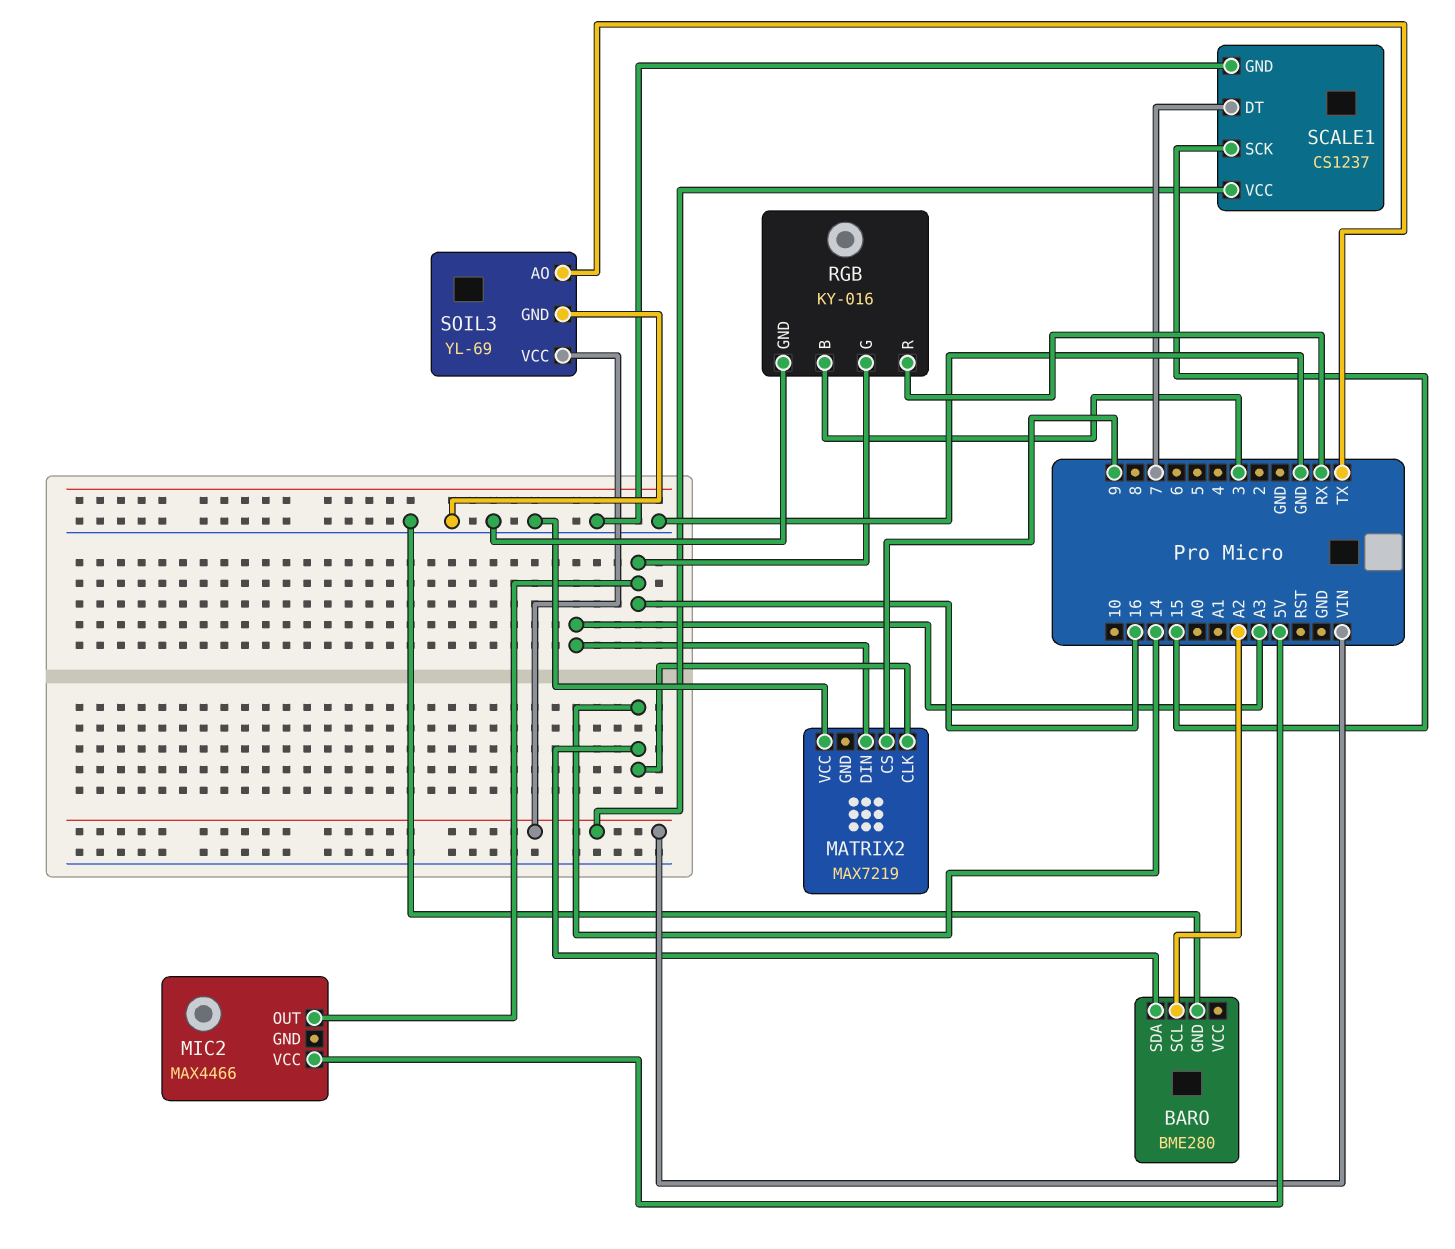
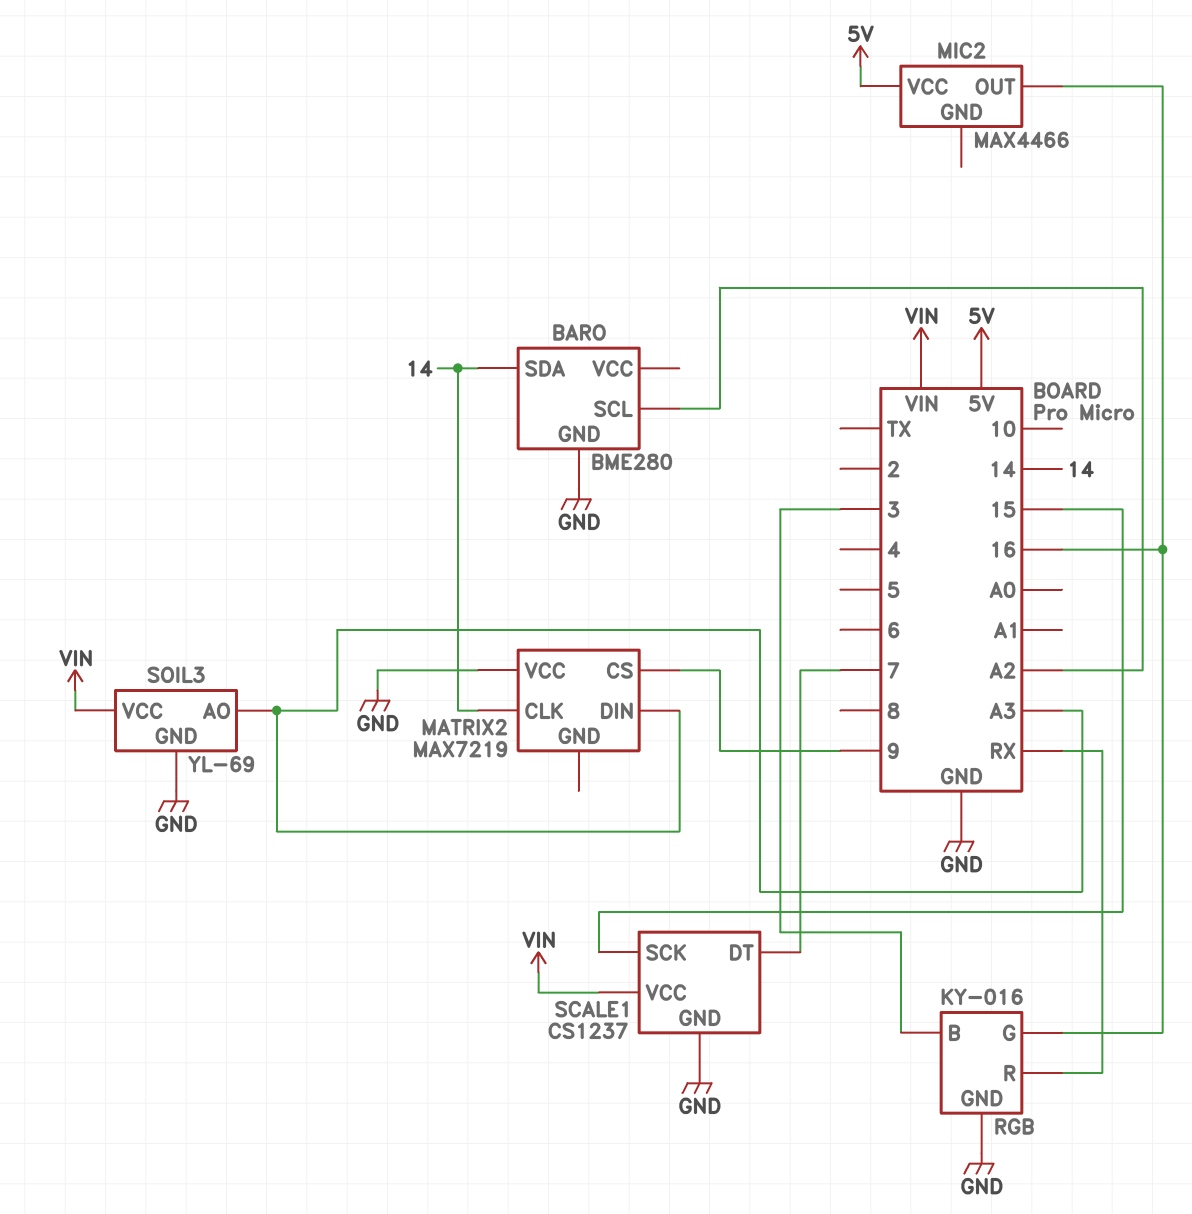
SOIL3 pin AO: TX -> A3

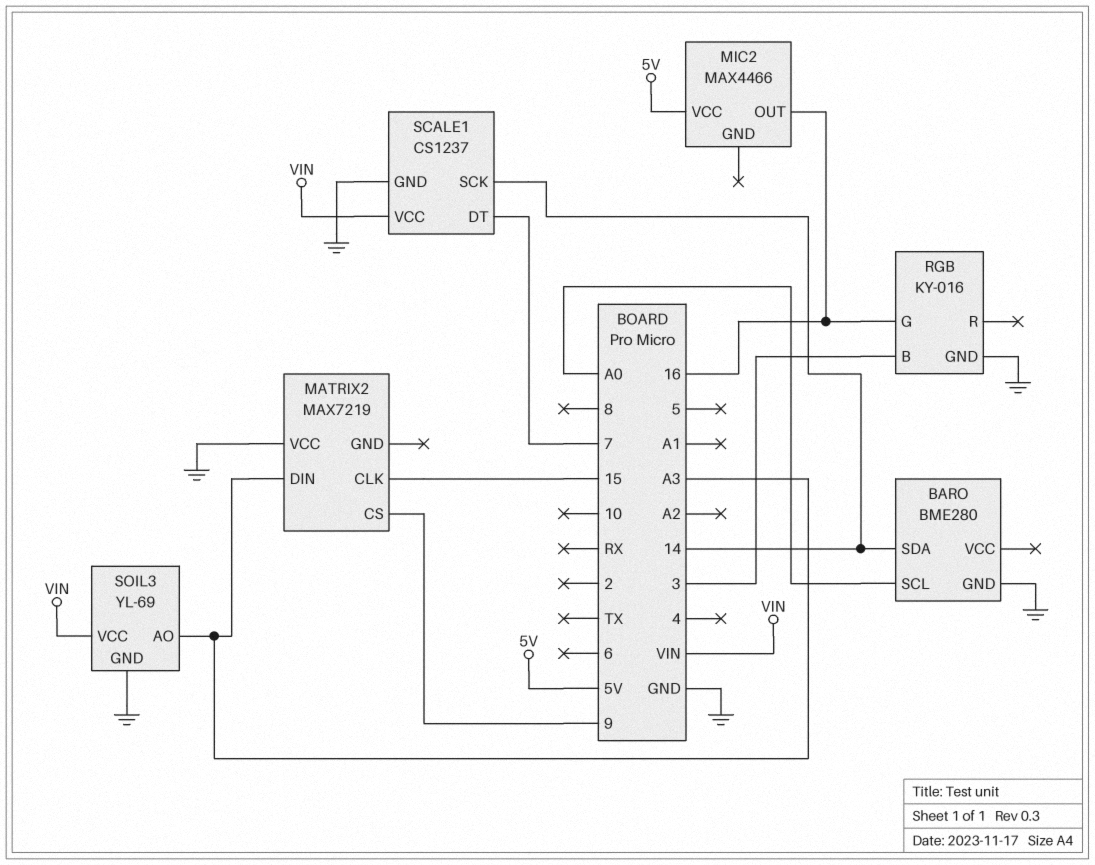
BARO pin SCL: A2 -> A0
MATRIX2 pin CLK: 14 -> 15
RGB pin R: RX -> none
SCALE1 pin SCK: 15 -> 14

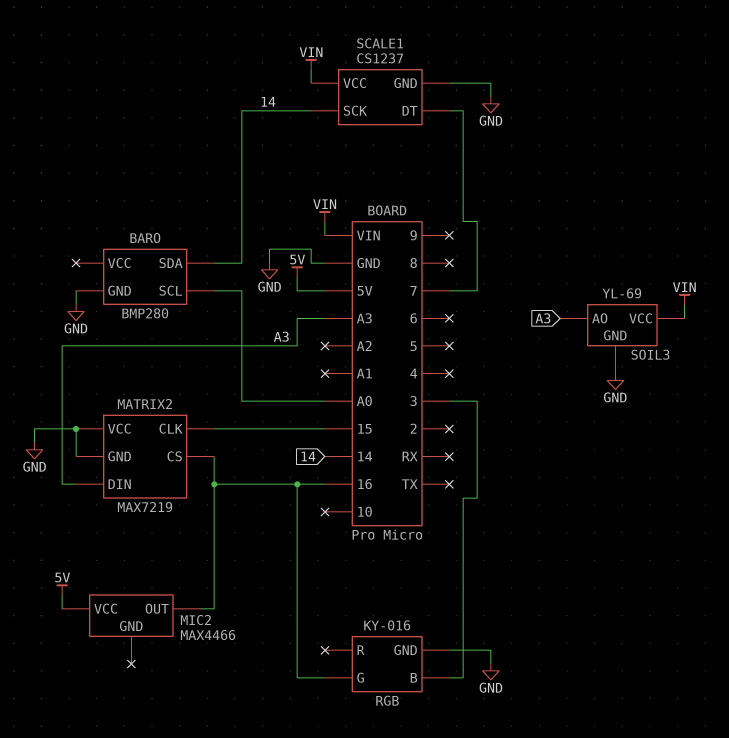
BARO: BME280 -> BMP280
MATRIX2 pin CS: 9 -> 16
MATRIX2 pin GND: none -> GND

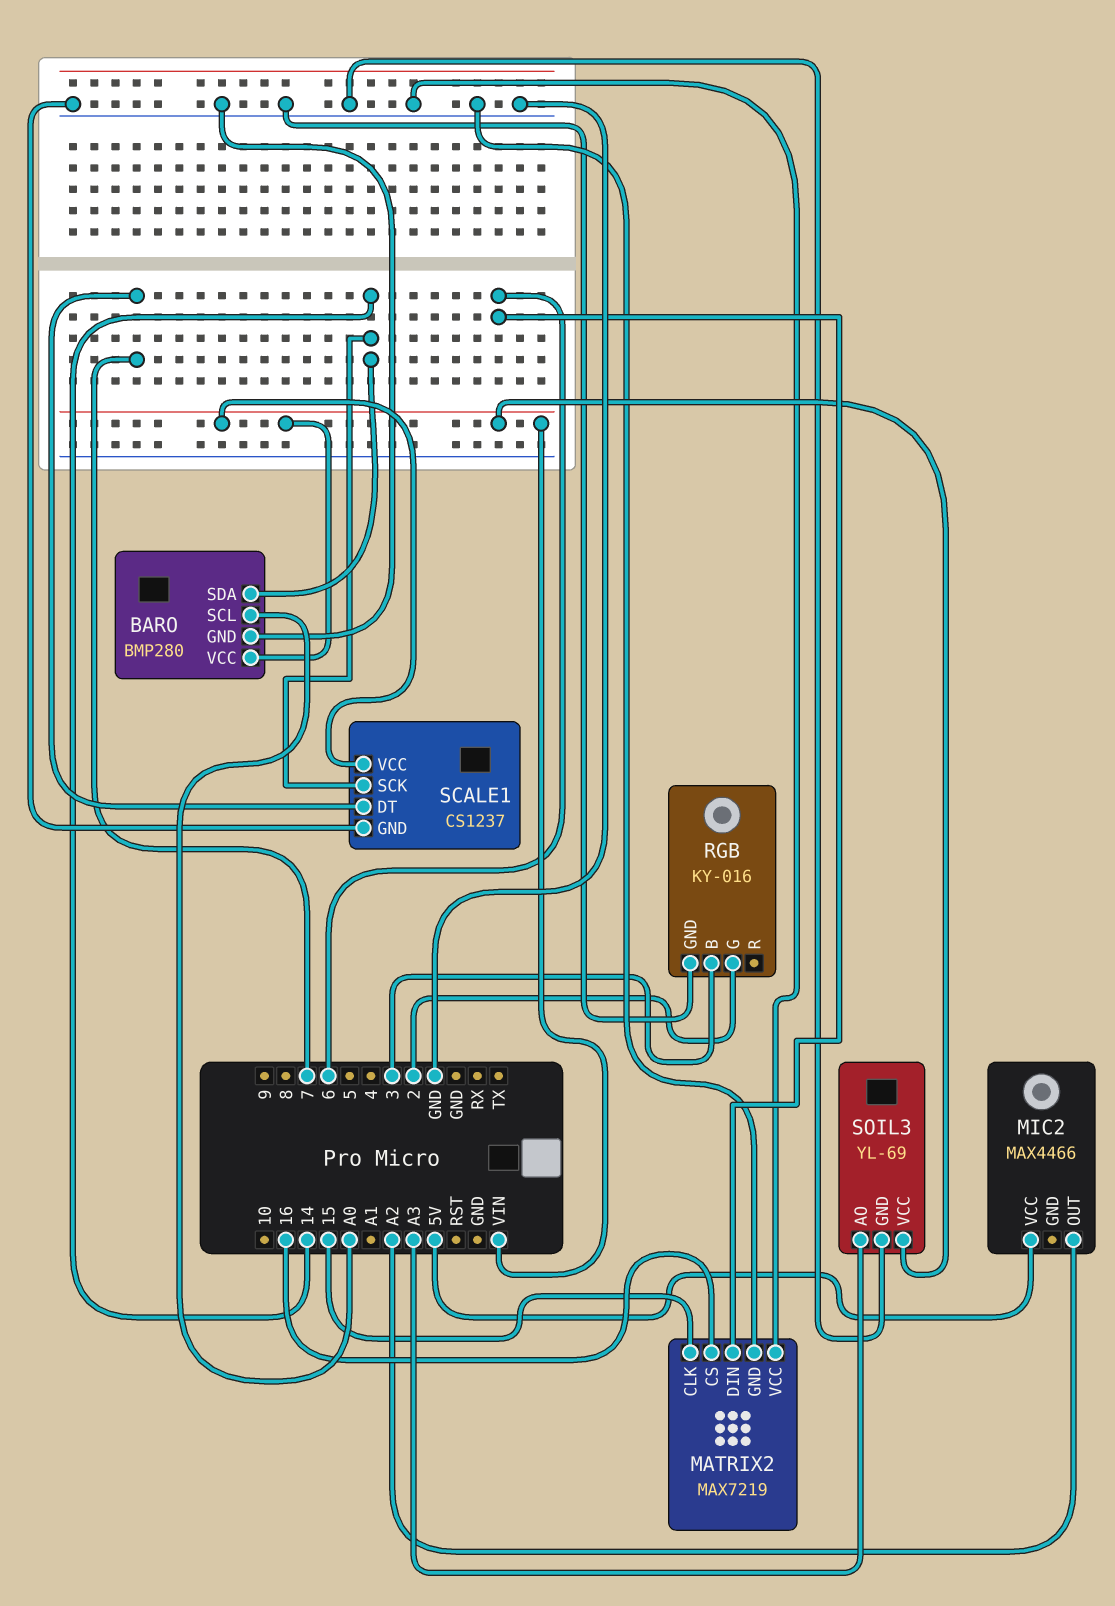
BARO pin VCC: none -> VIN
MATRIX2 pin DIN: A3 -> 6
MIC2 pin OUT: 16 -> A2
RGB pin G: 16 -> 2

